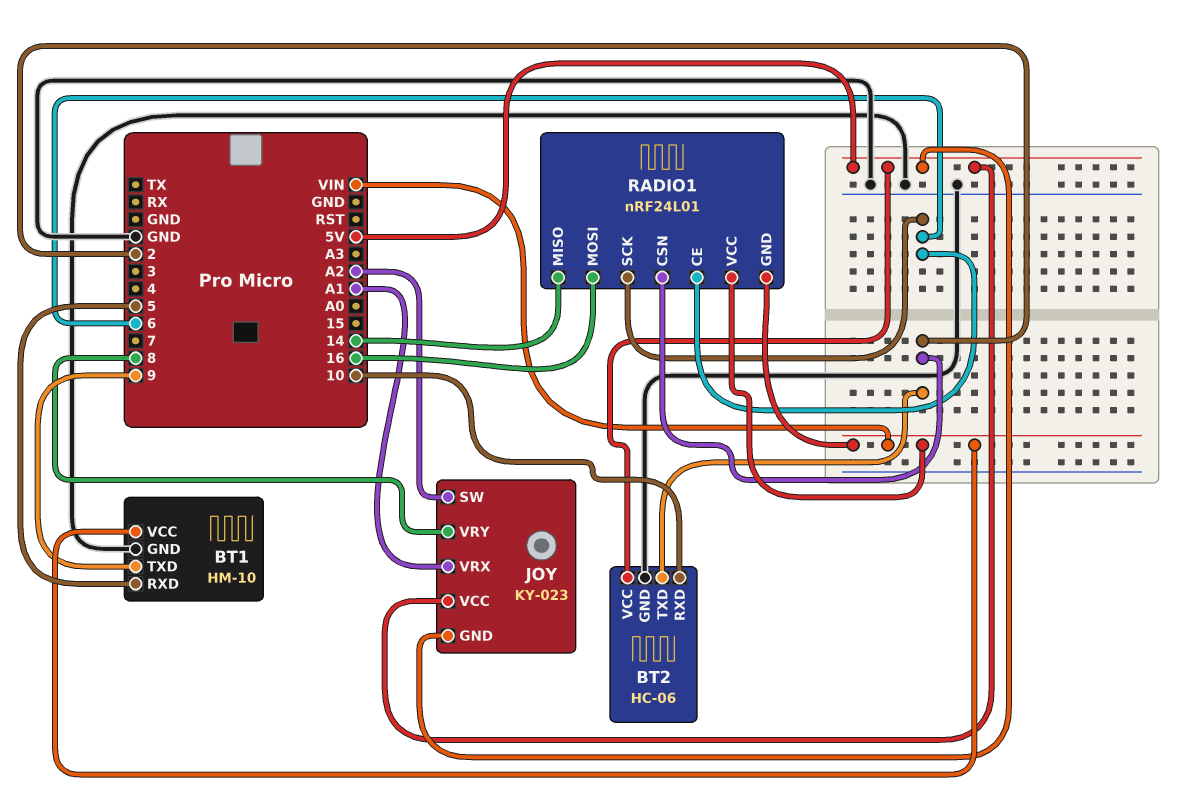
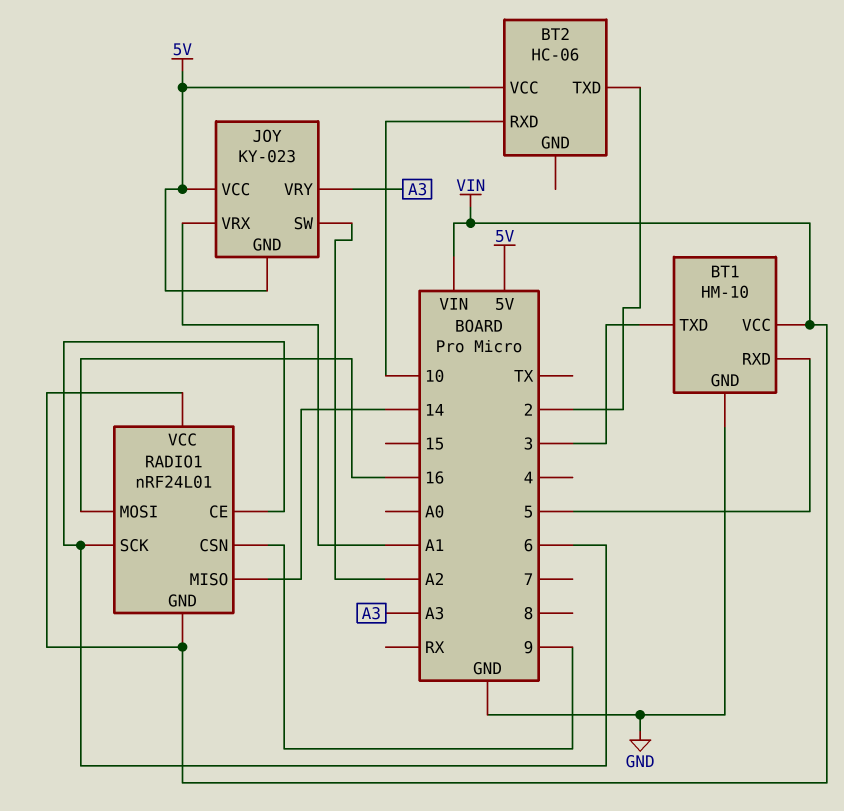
BT1 pin TXD: 9 -> 3
BT2 pin GND: GND -> none
JOY pin VRY: 8 -> A3
RADIO1 pin CSN: 2 -> 9

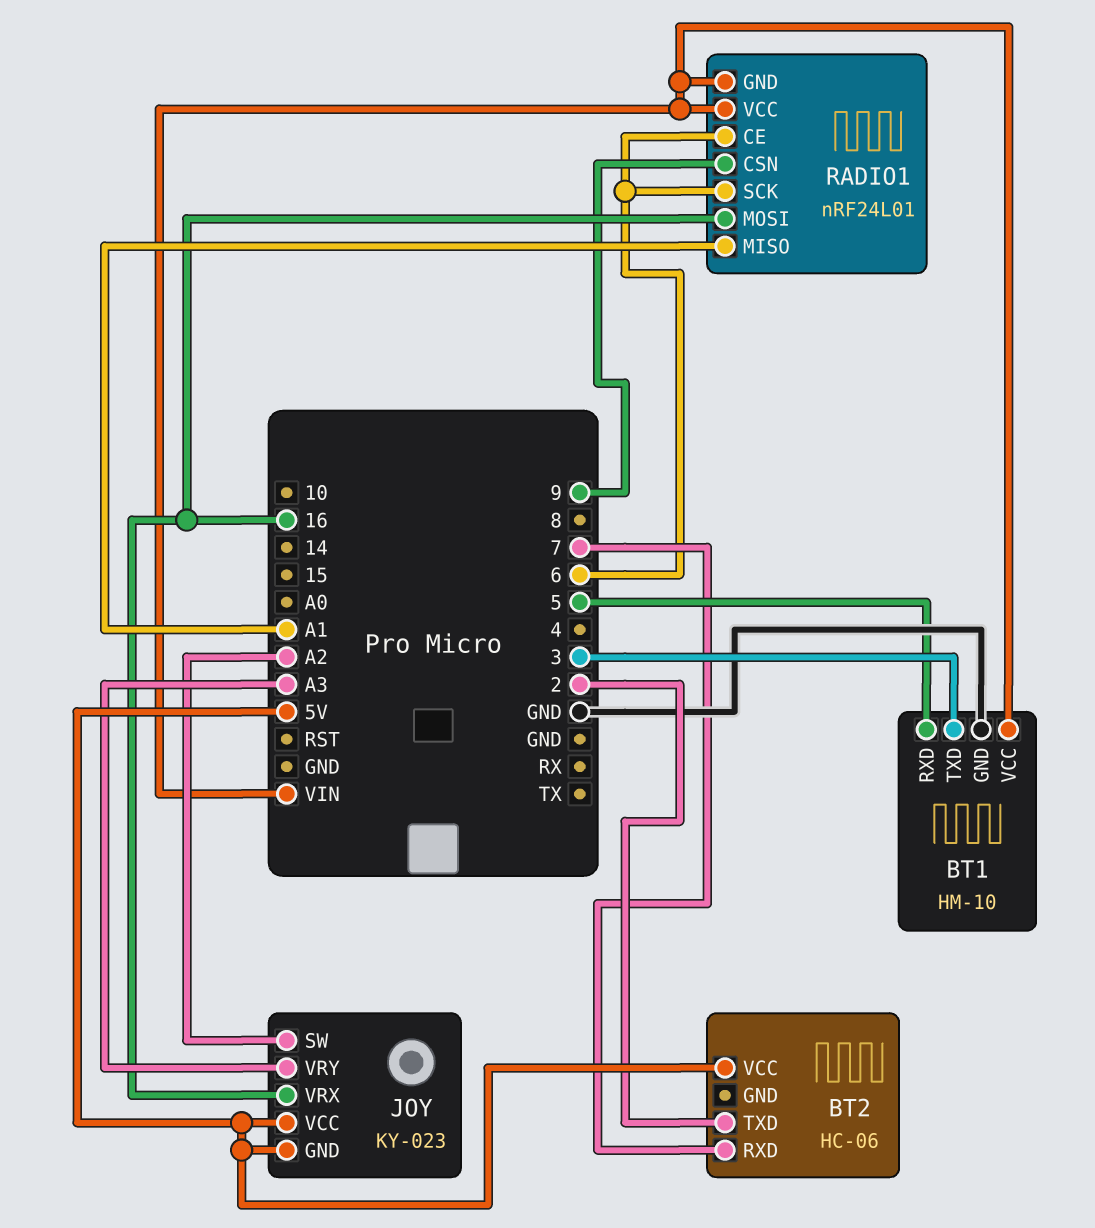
BT2 pin RXD: 10 -> 7
JOY pin VRX: A1 -> 16
RADIO1 pin MISO: 14 -> A1

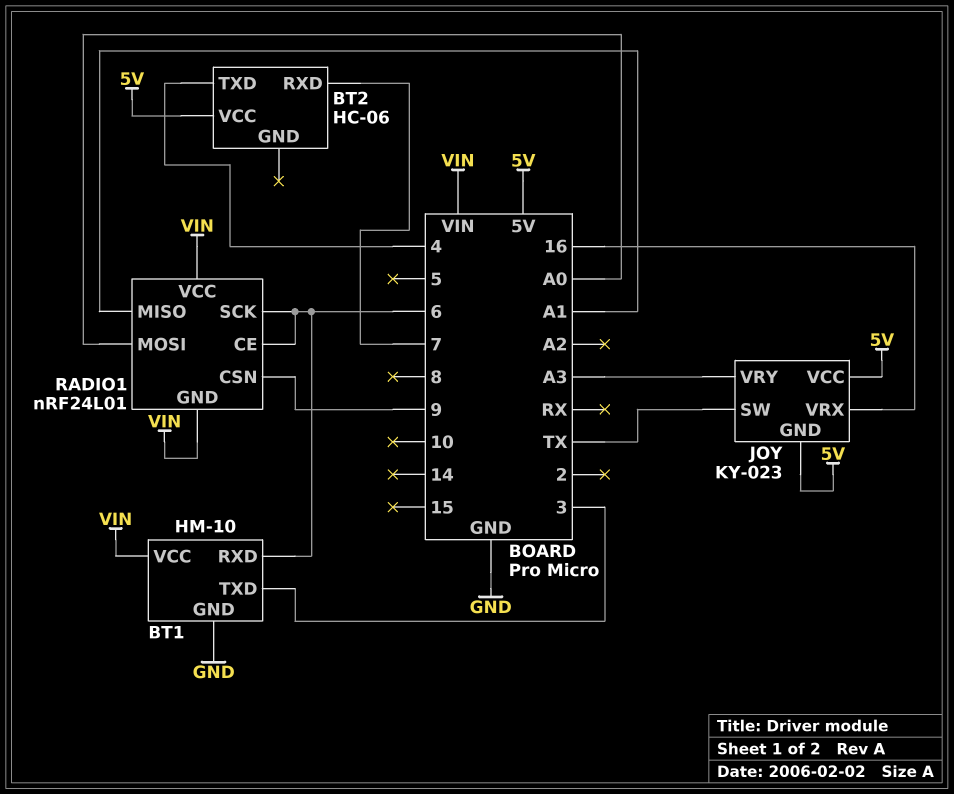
BT1 pin RXD: 5 -> 6
BT2 pin TXD: 2 -> 4
JOY pin SW: A2 -> TX
RADIO1 pin MOSI: 16 -> A0

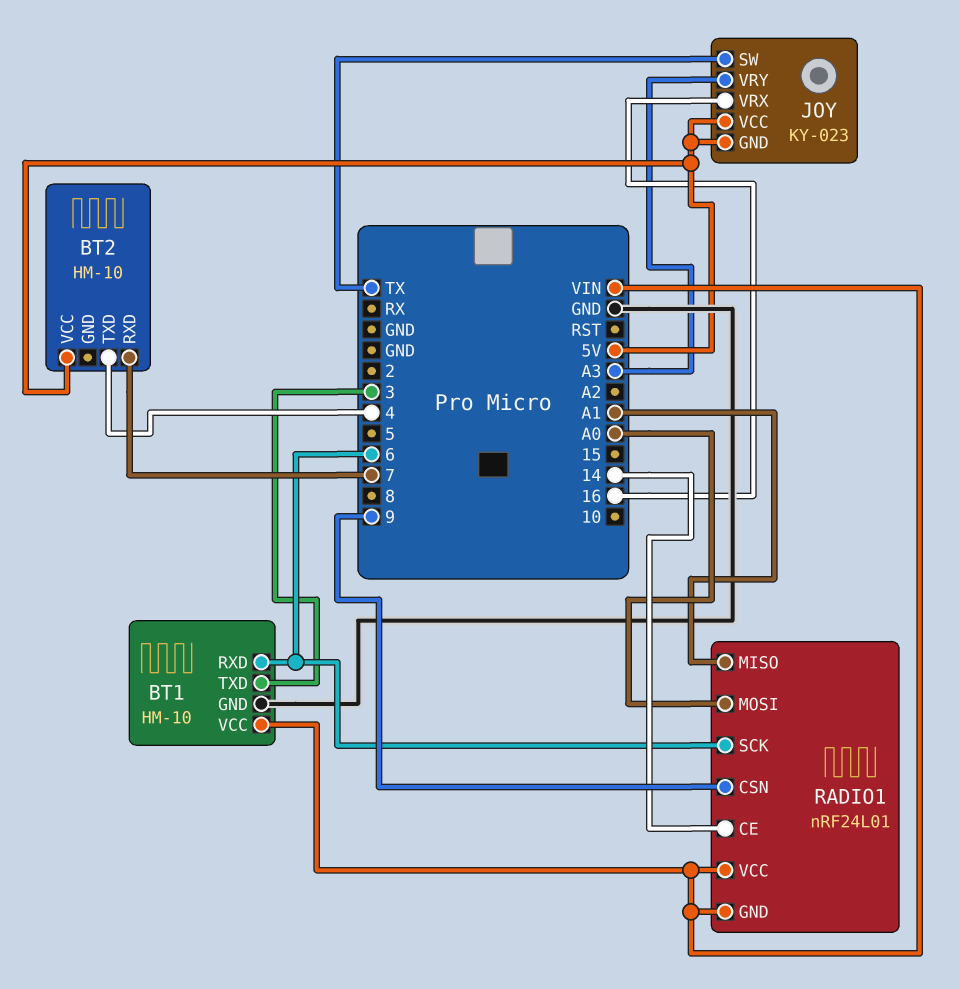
BT2: HC-06 -> HM-10
RADIO1 pin CE: 6 -> 14

